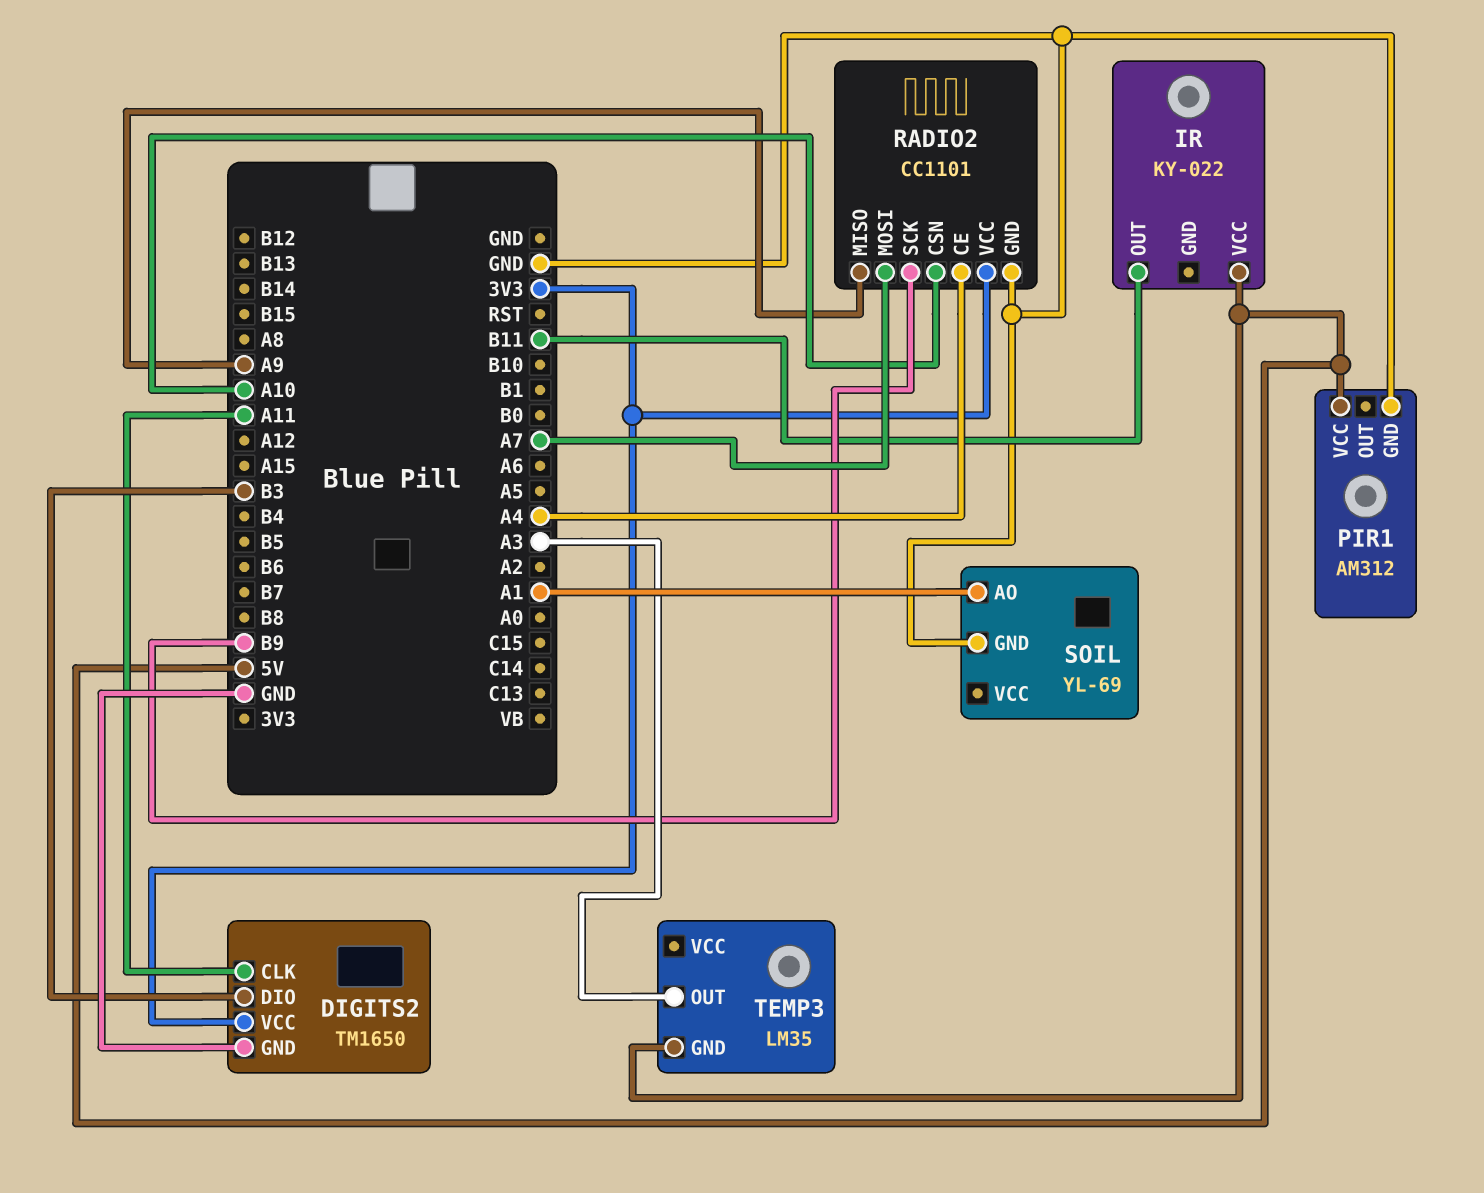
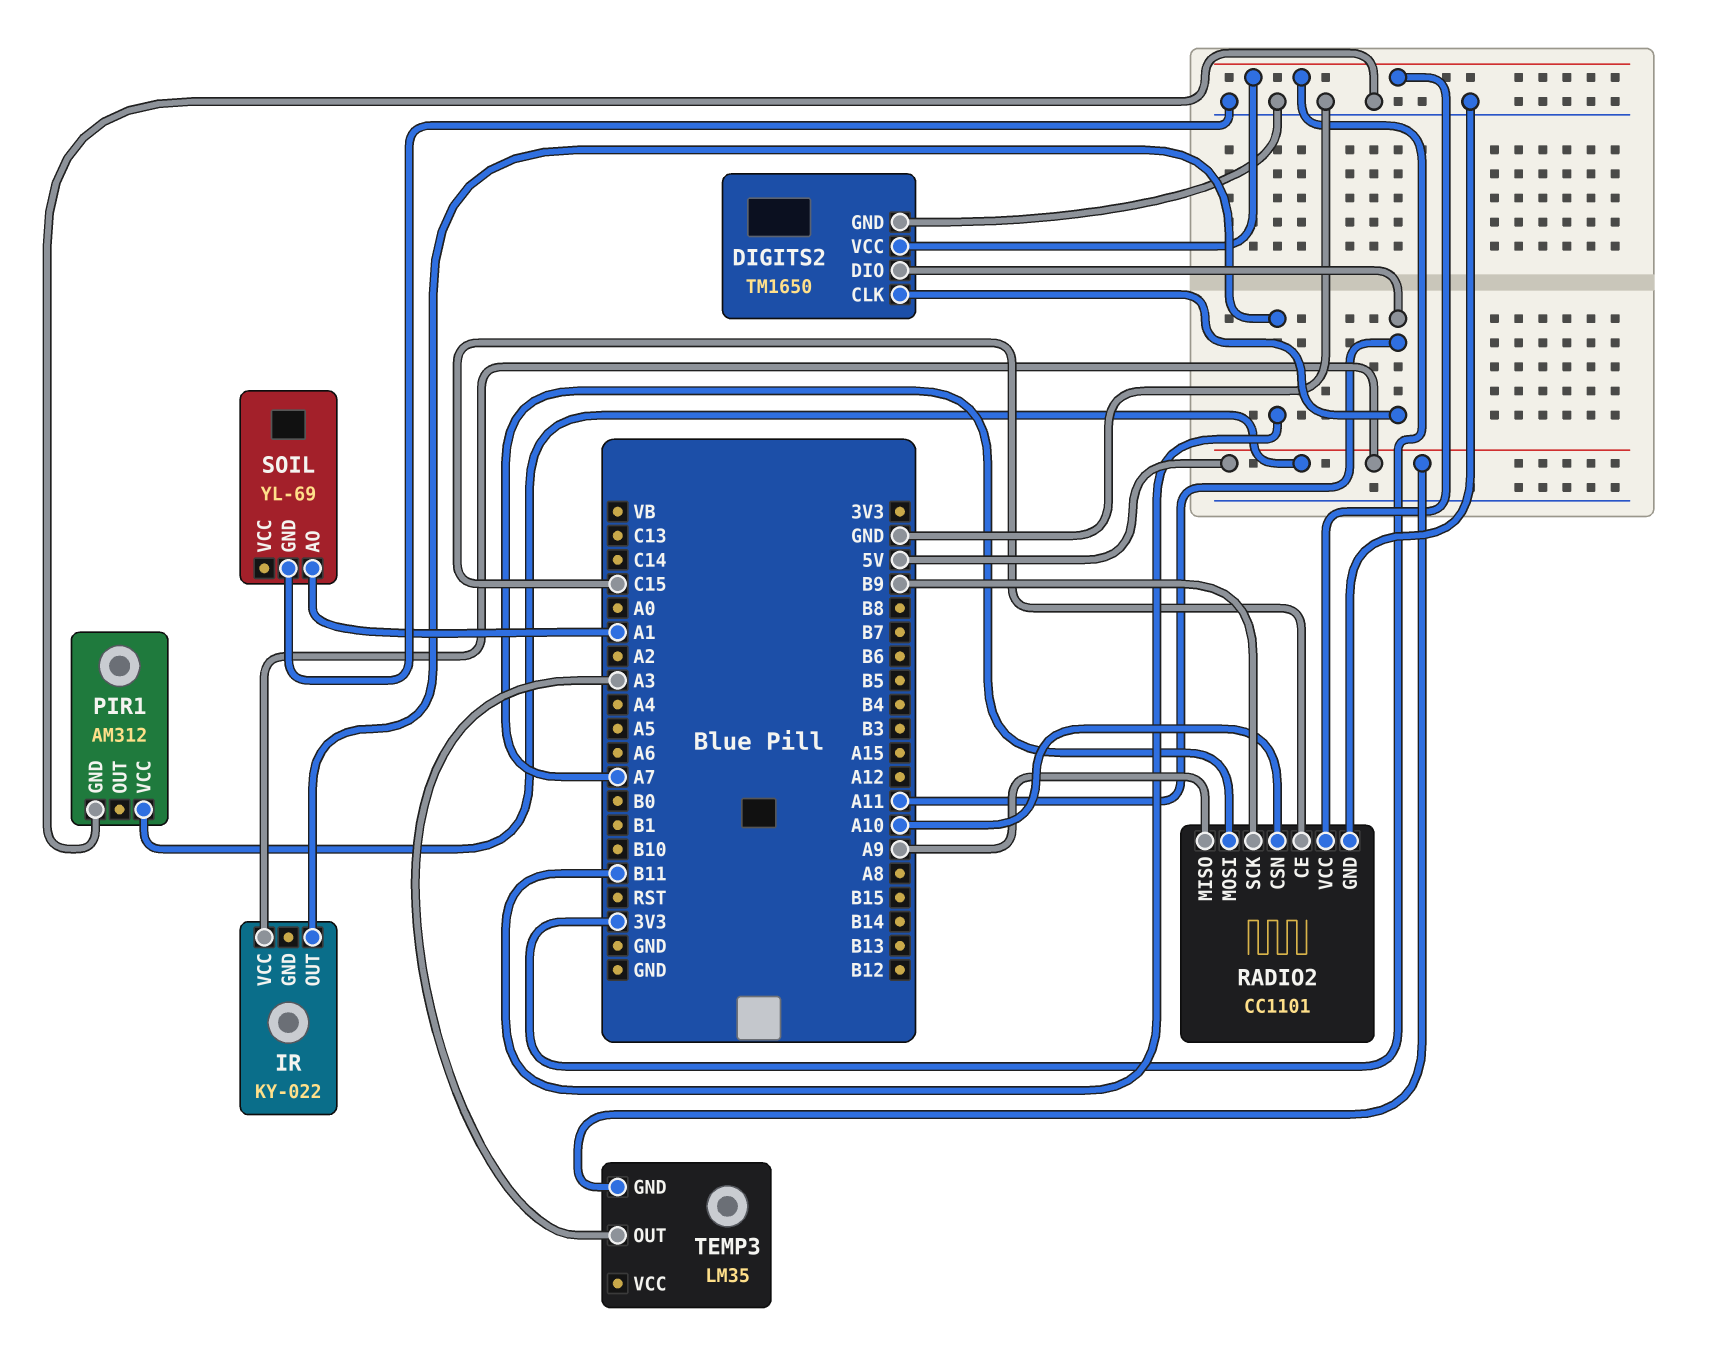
DIGITS2 pin DIO: B3 -> A11
RADIO2 pin CE: A4 -> C15

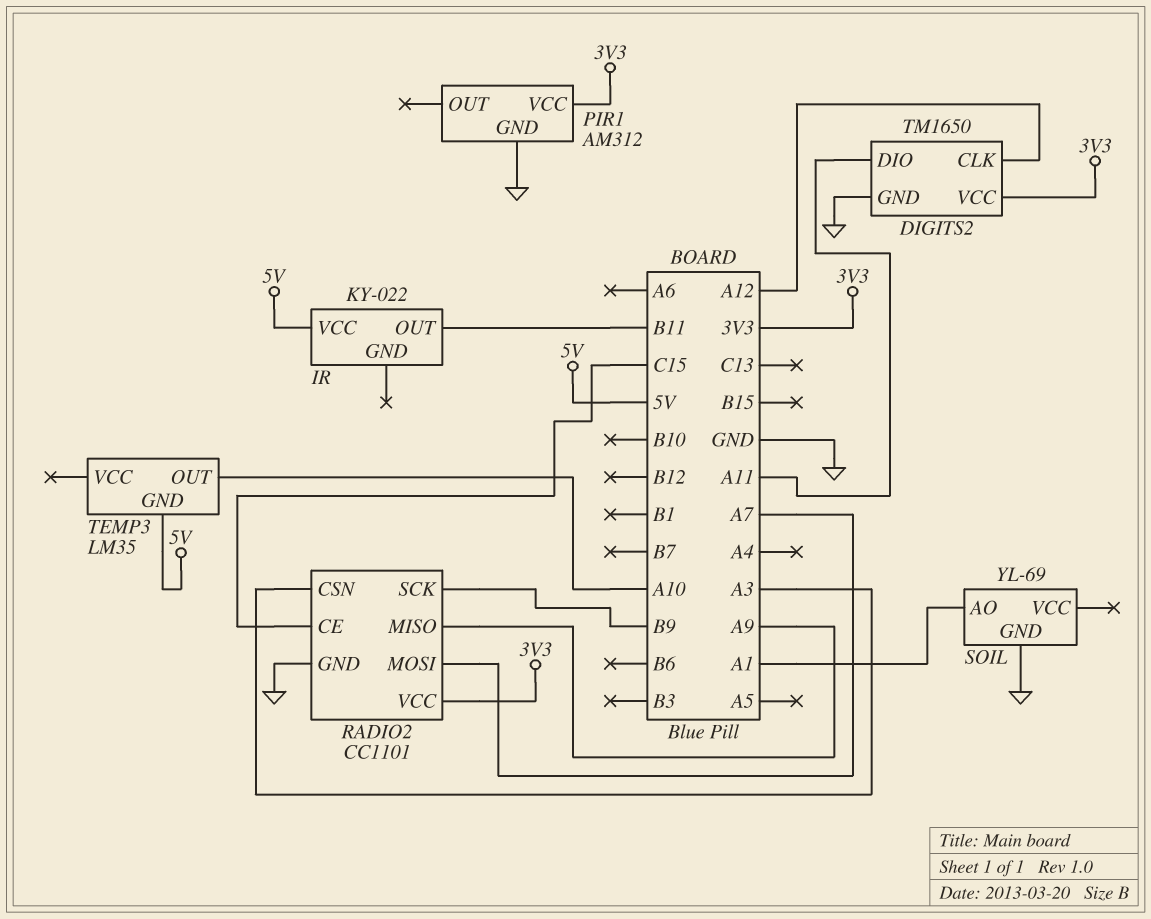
DIGITS2 pin CLK: A11 -> A12
PIR1 pin VCC: 5V -> 3V3
RADIO2 pin CSN: A10 -> A3
TEMP3 pin OUT: A3 -> A10

